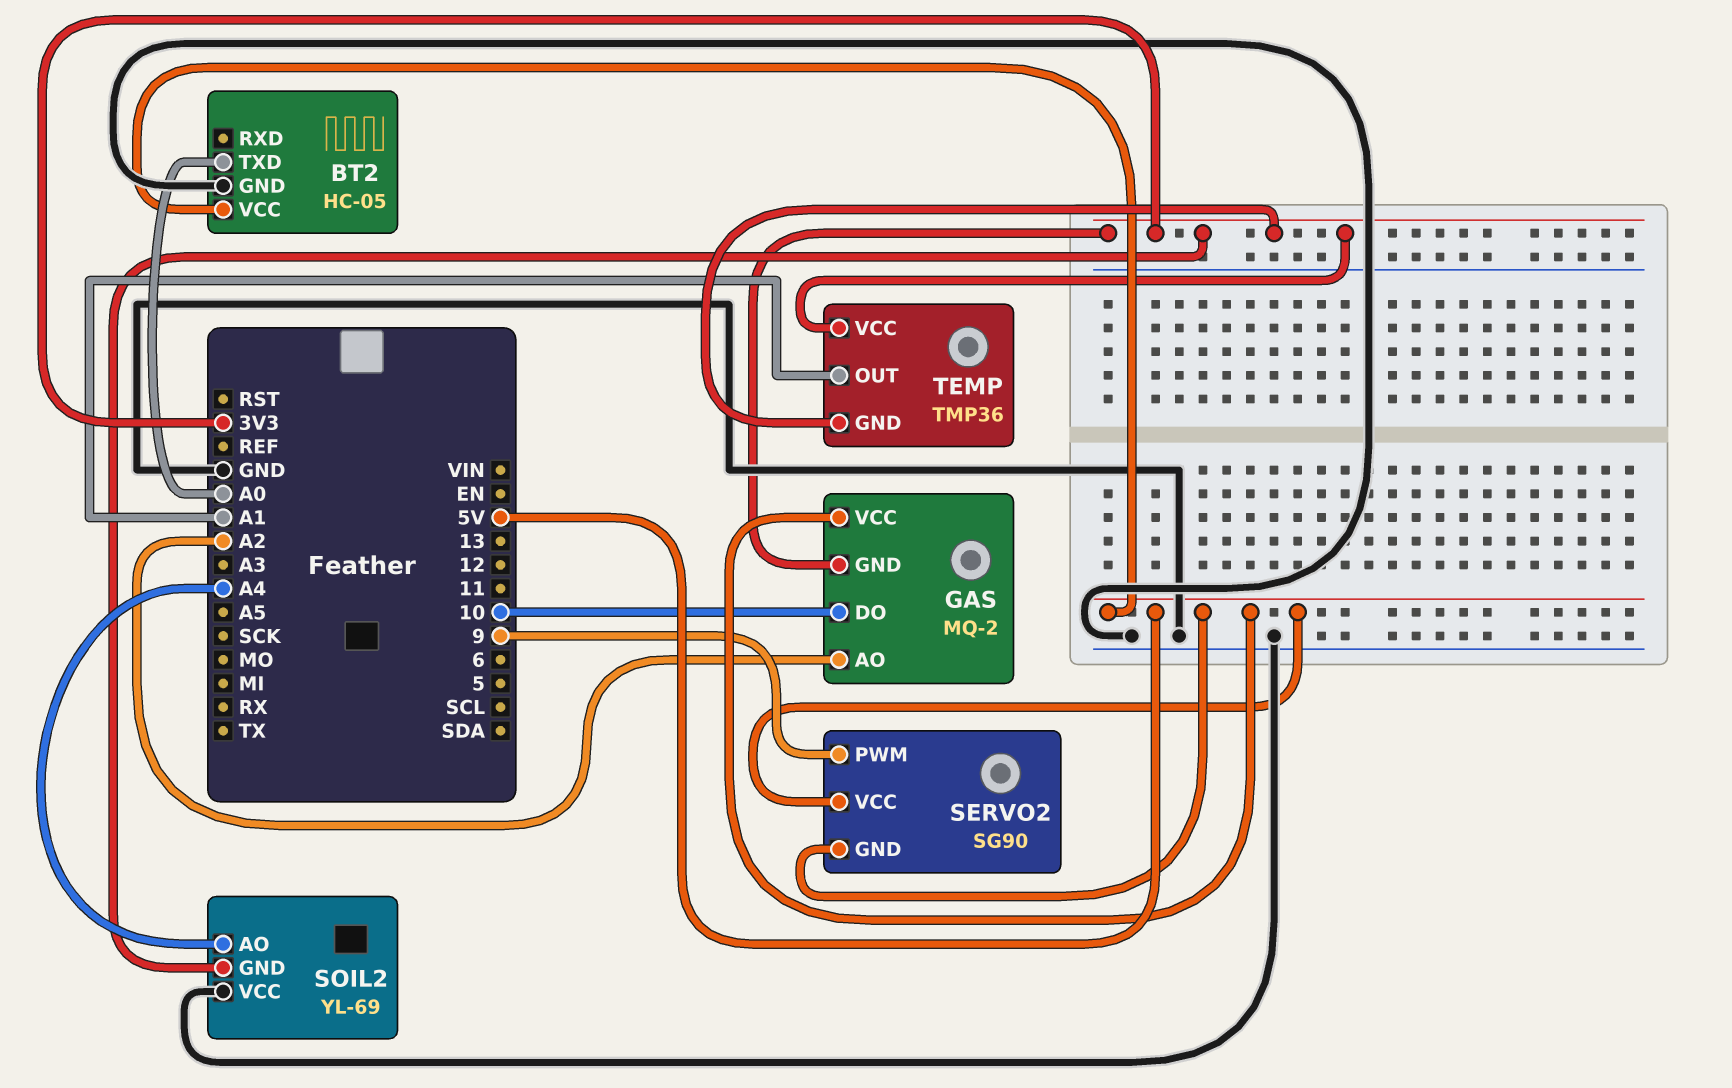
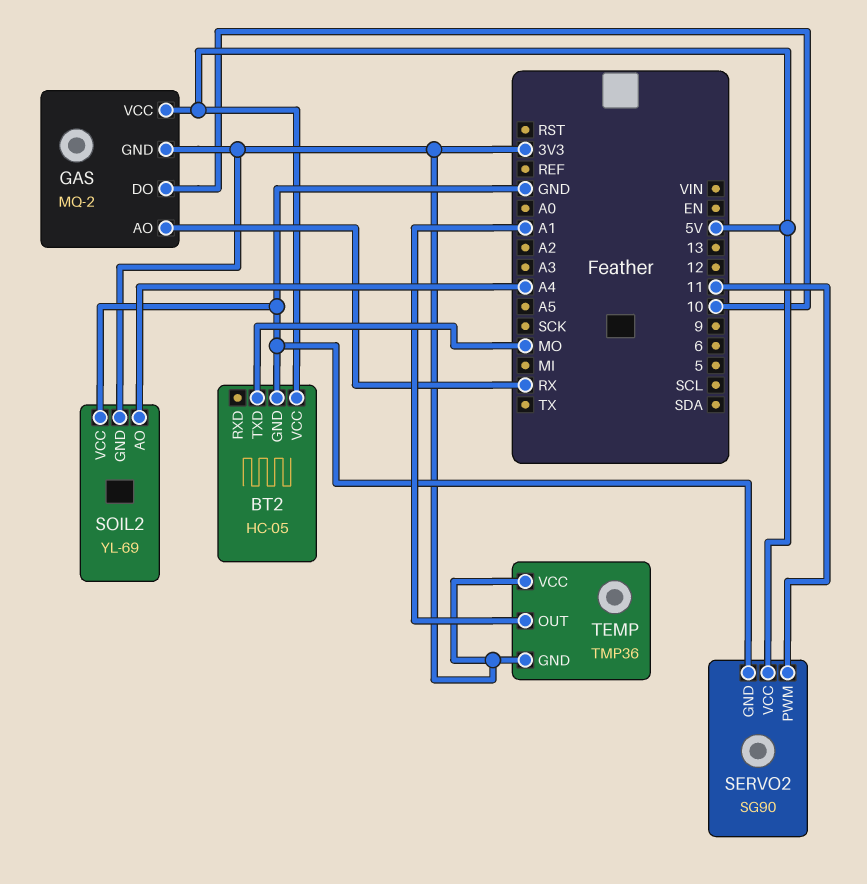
BT2 pin TXD: A0 -> MO
GAS pin AO: A2 -> RX
SERVO2 pin GND: 5V -> GND
SERVO2 pin PWM: 9 -> 11

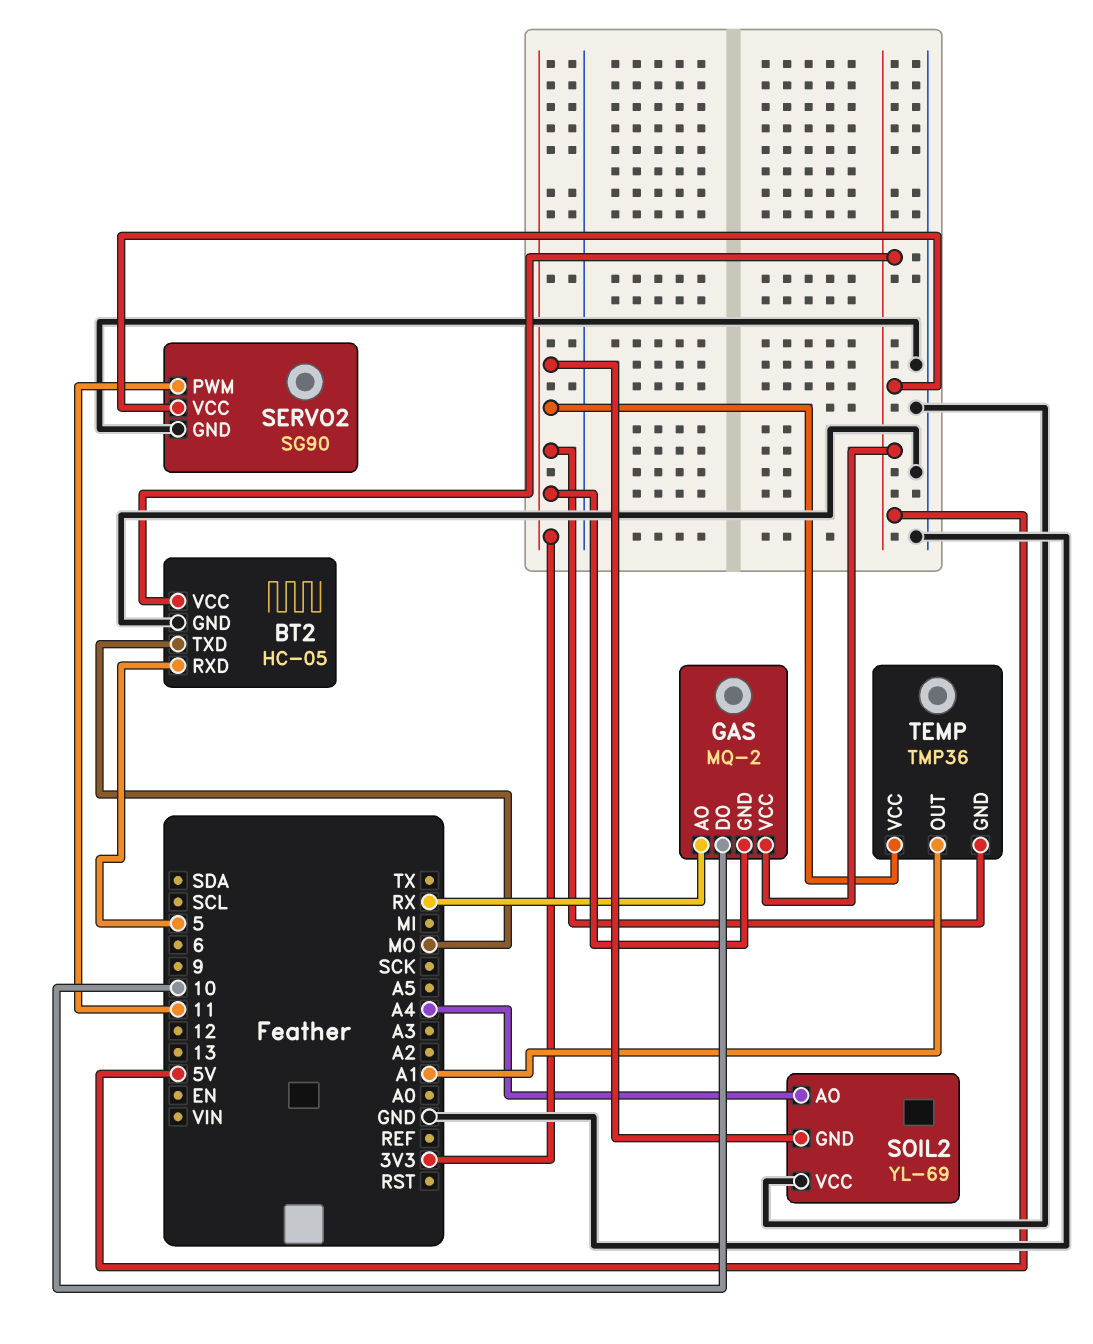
BT2 pin RXD: none -> 5

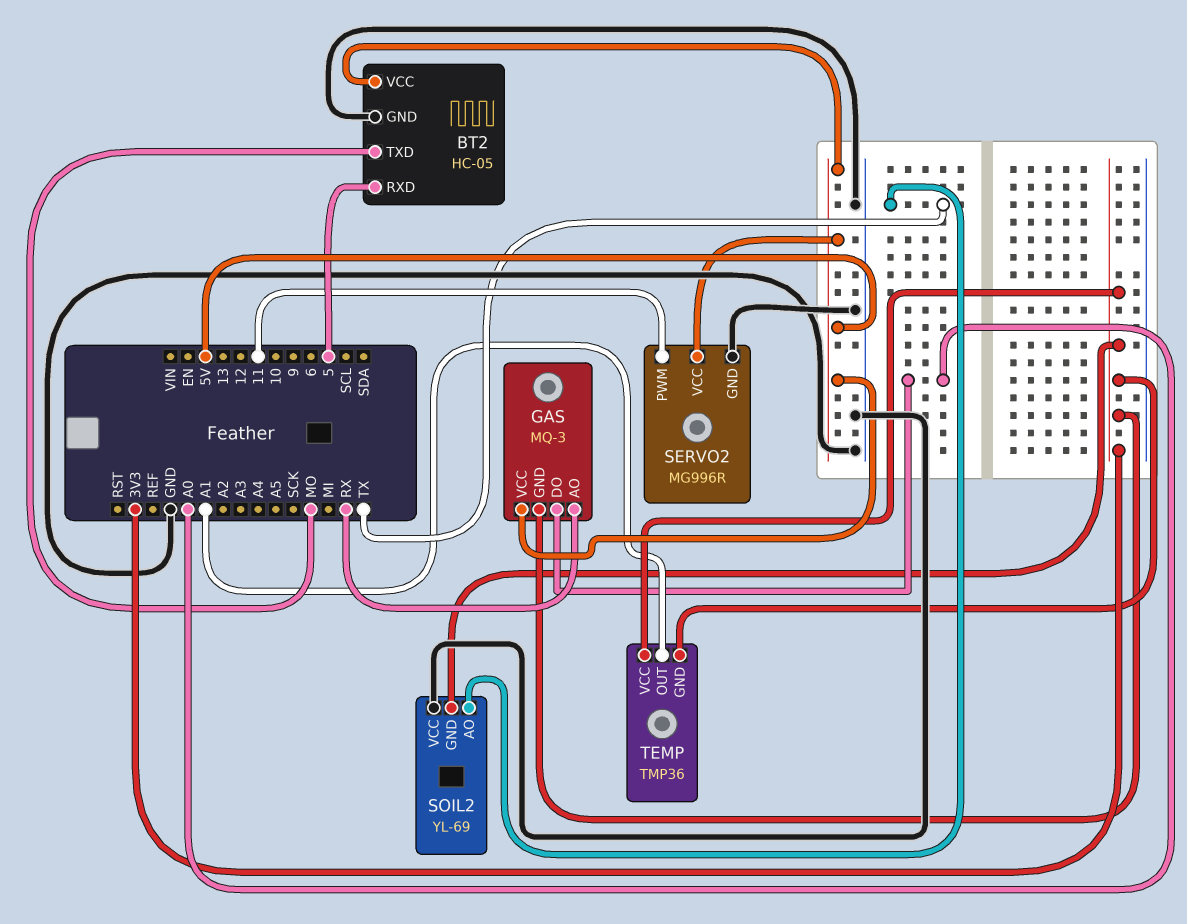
GAS: MQ-2 -> MQ-3
GAS pin DO: 10 -> A0
SERVO2: SG90 -> MG996R
SOIL2 pin AO: A4 -> TX

